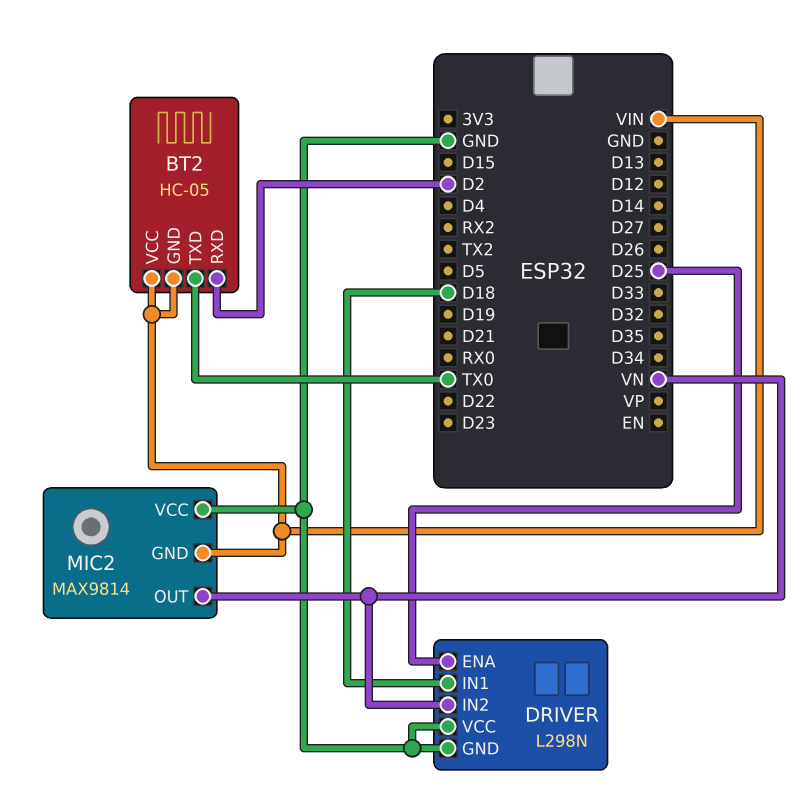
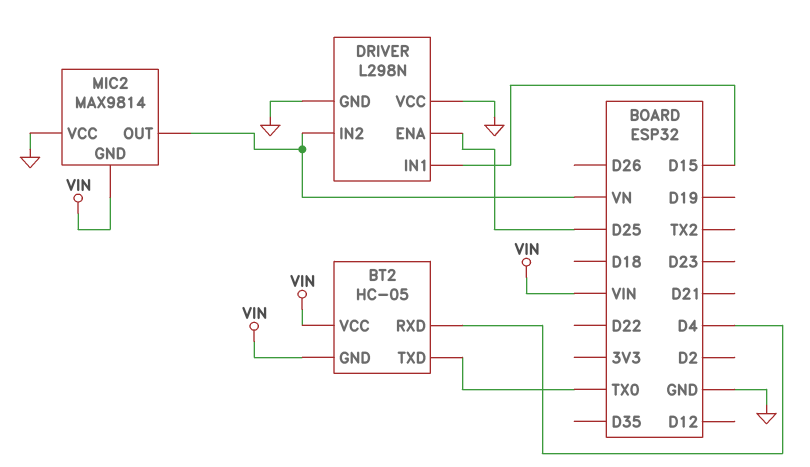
BT2 pin RXD: D2 -> D4
DRIVER pin IN1: D18 -> D15

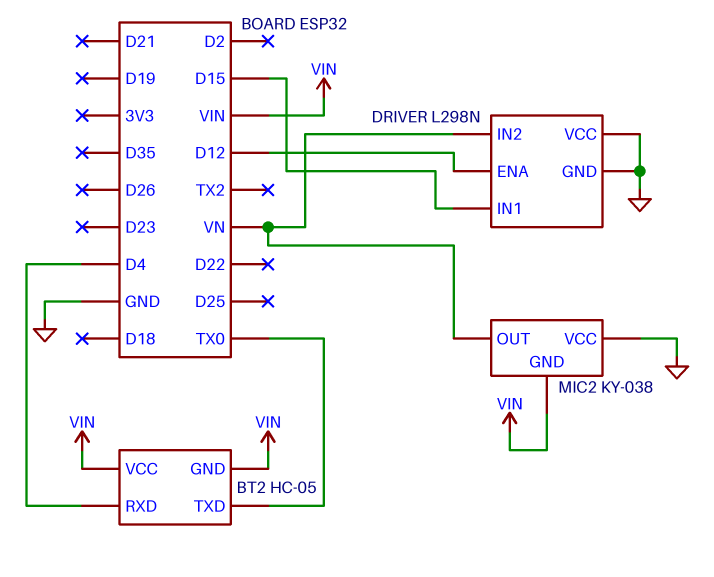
DRIVER pin ENA: D25 -> D12
MIC2: MAX9814 -> KY-038

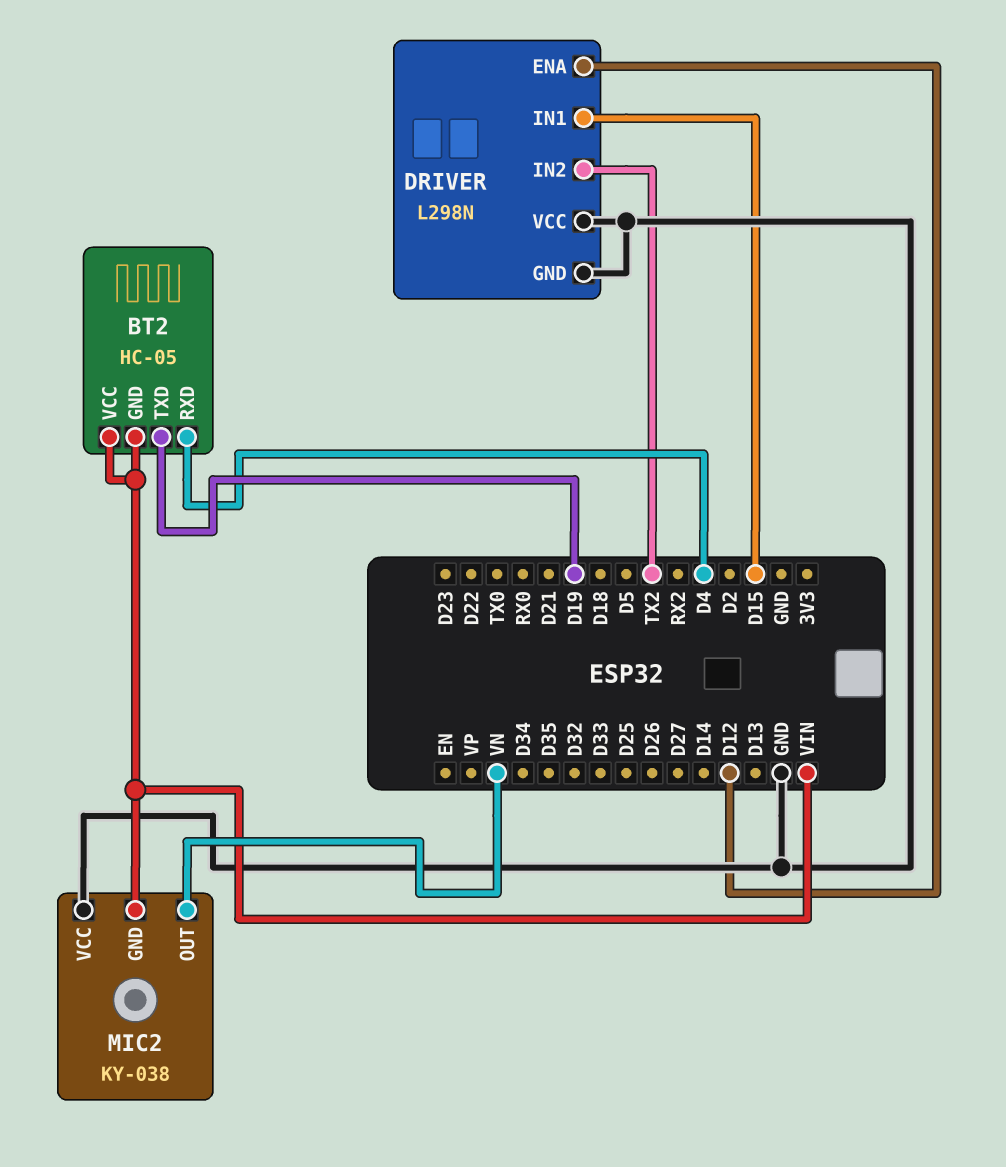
BT2 pin TXD: TX0 -> D19
DRIVER pin IN2: VN -> TX2

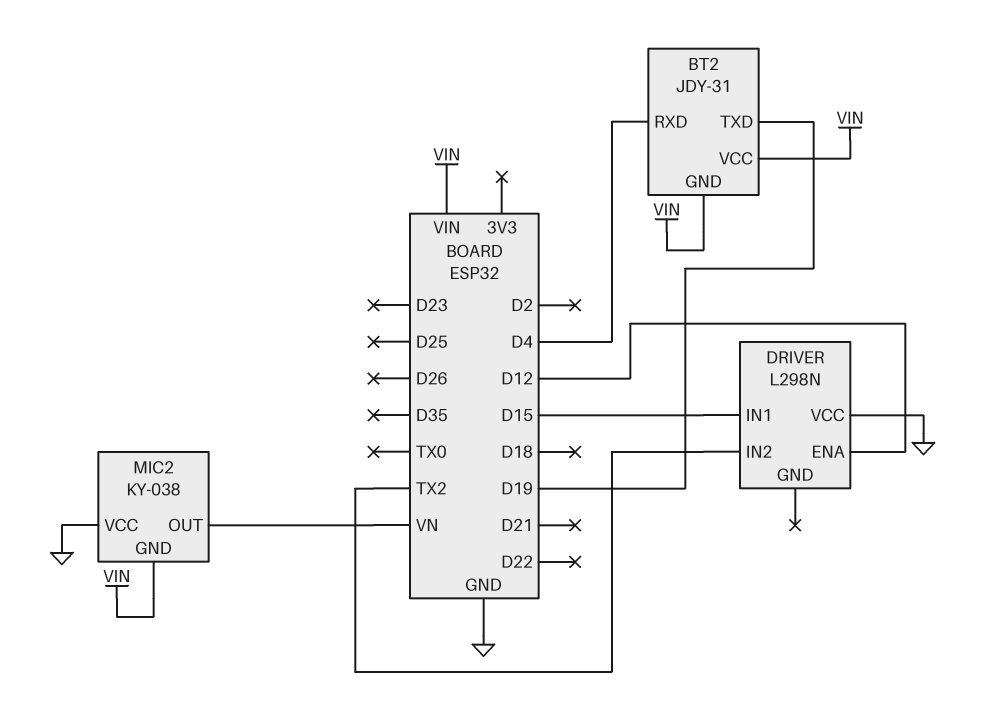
BT2: HC-05 -> JDY-31
DRIVER pin GND: GND -> none

